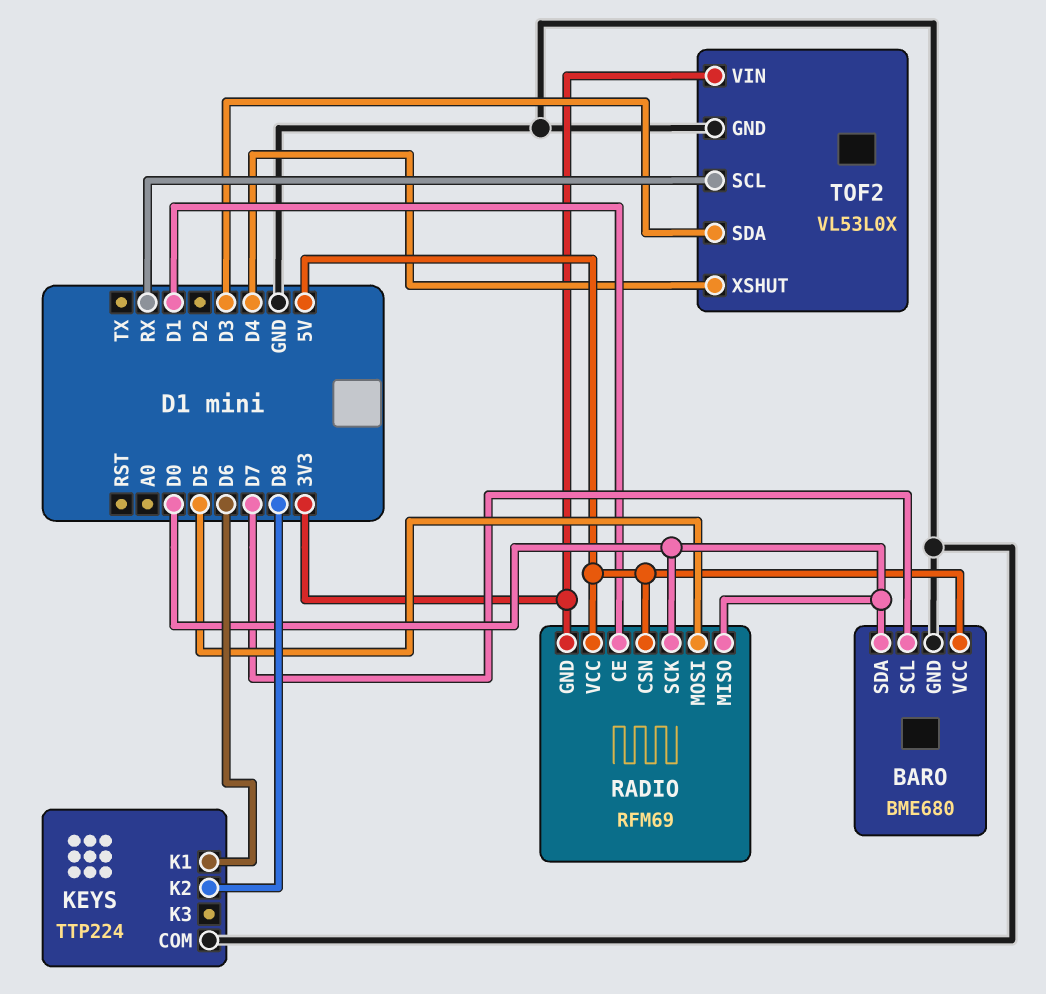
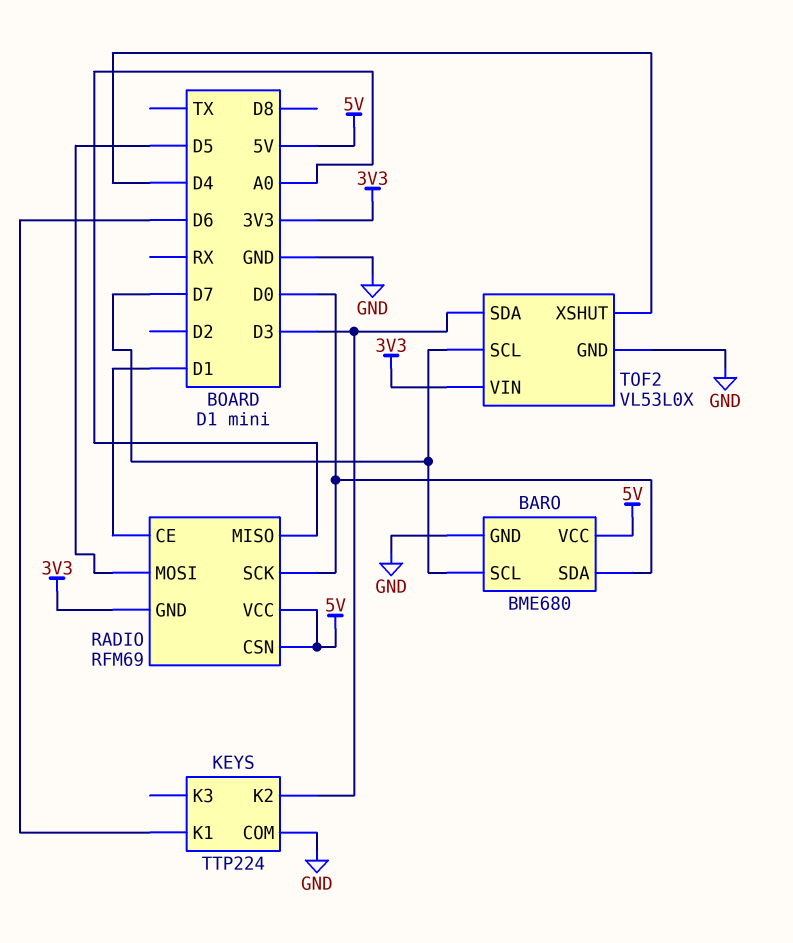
KEYS pin K2: D8 -> D3
RADIO pin MISO: D0 -> A0
TOF2 pin SCL: RX -> D7

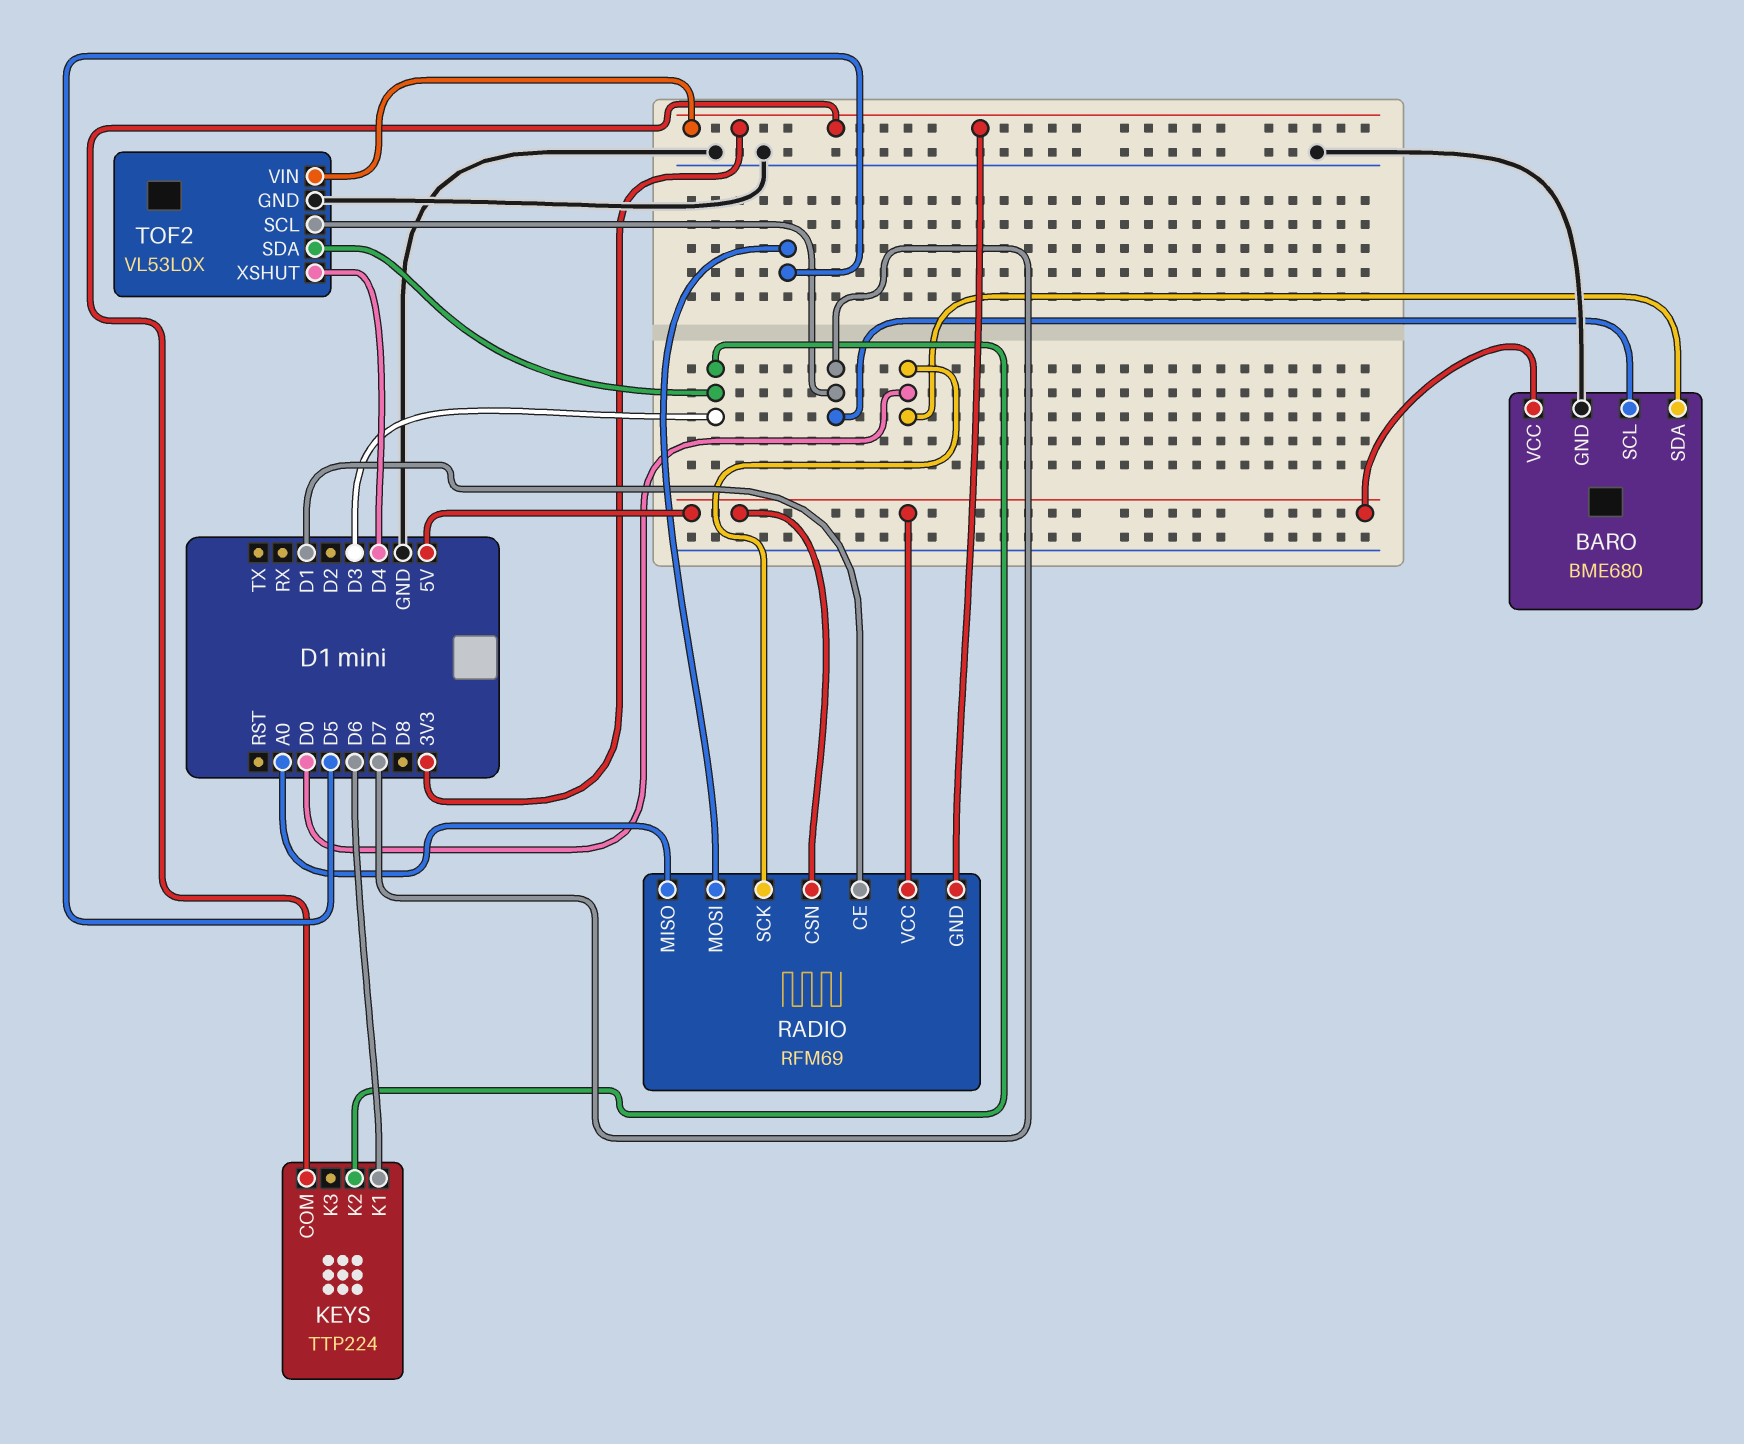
KEYS pin COM: GND -> 3V3

